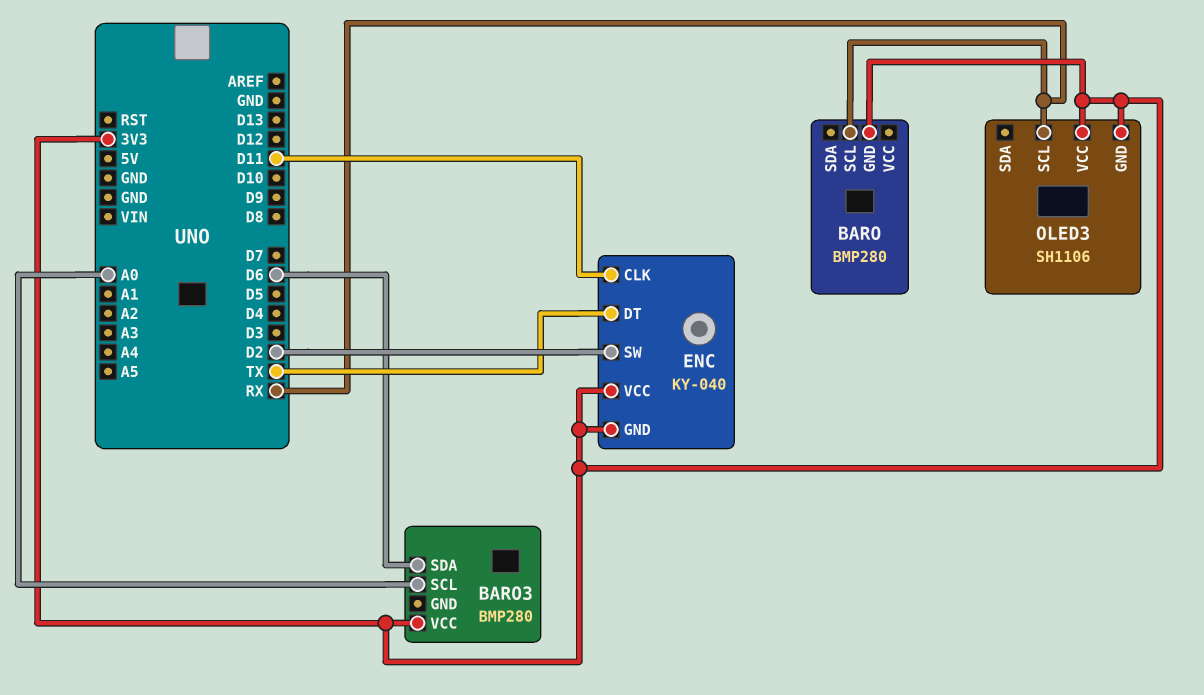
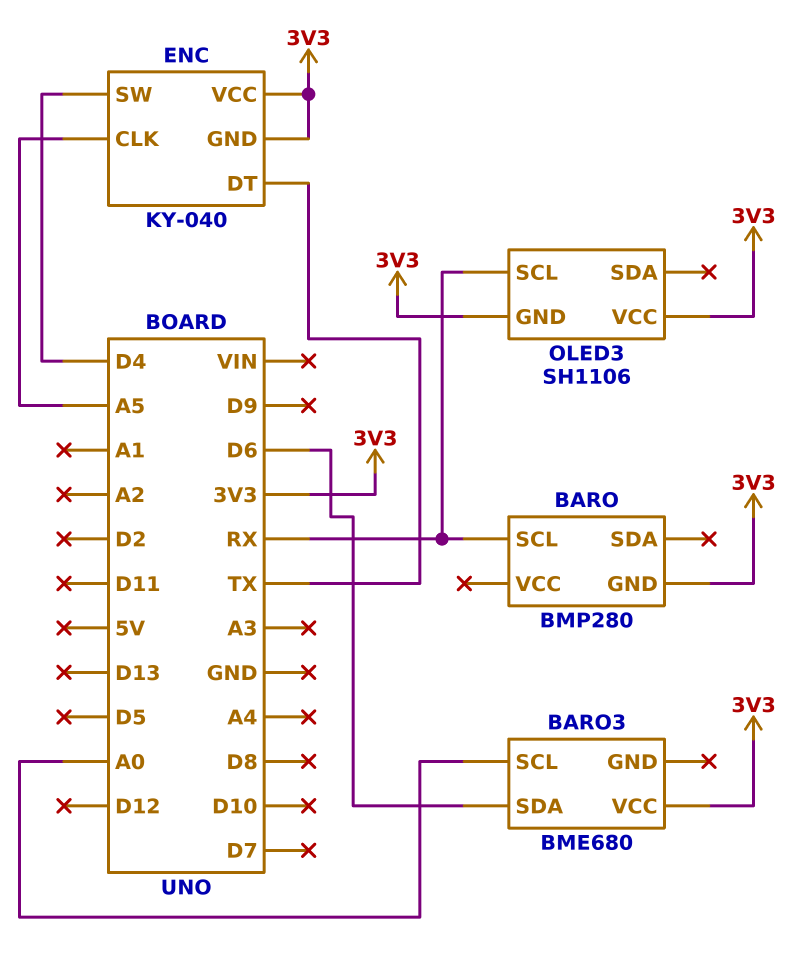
BARO3: BMP280 -> BME680
ENC pin CLK: D11 -> A5
ENC pin SW: D2 -> D4

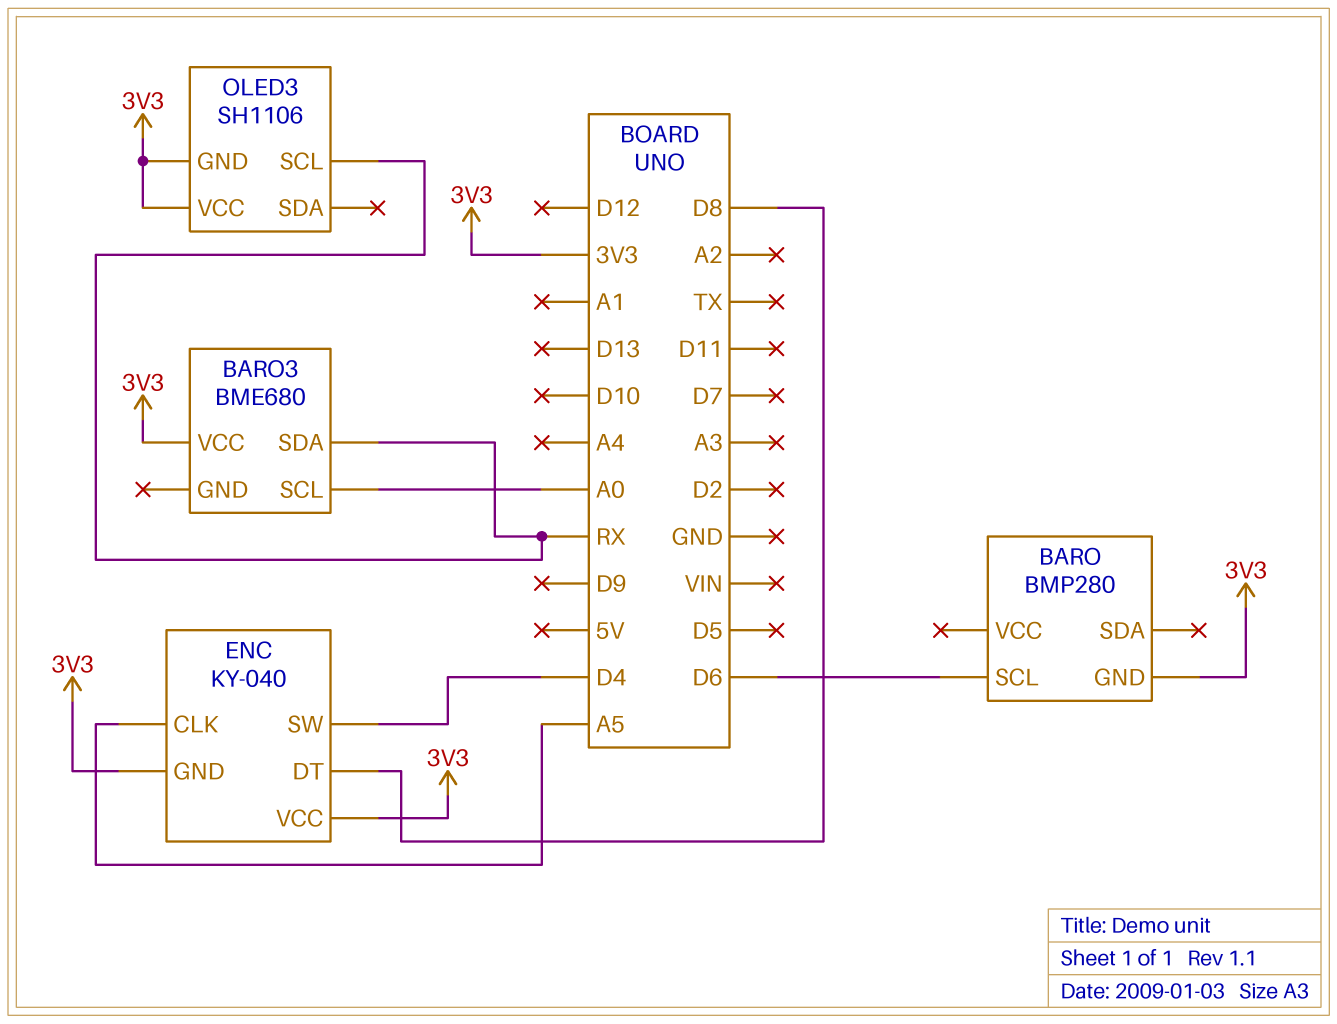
BARO pin SCL: RX -> D6
BARO3 pin SDA: D6 -> RX
ENC pin DT: TX -> D8

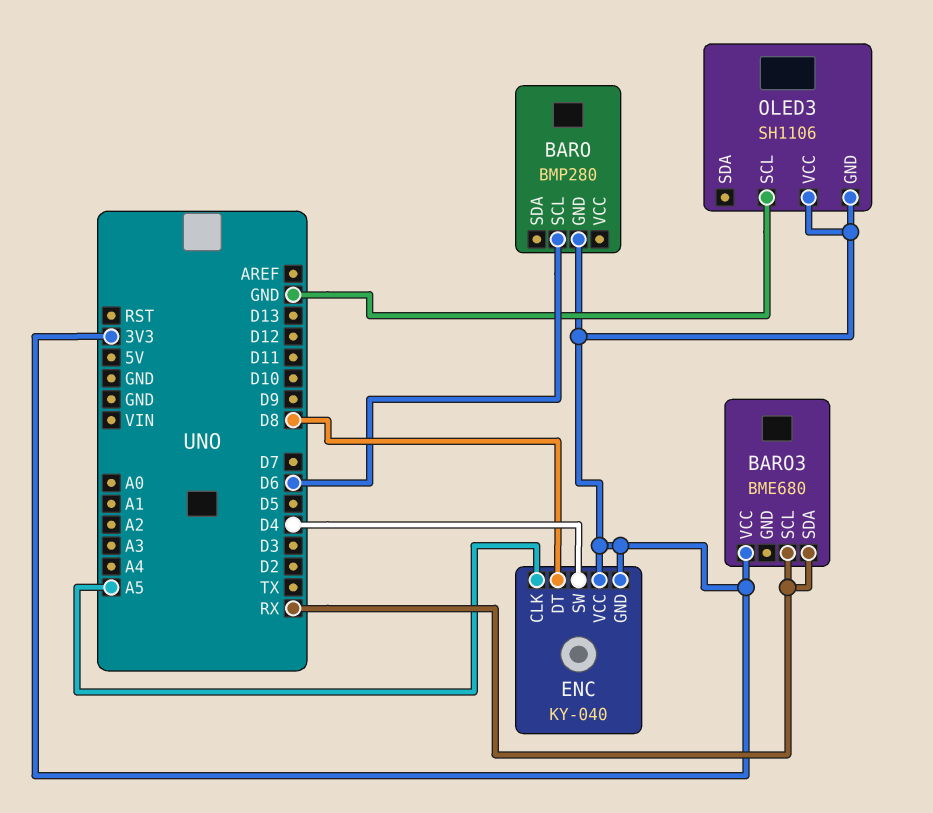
BARO3 pin SCL: A0 -> RX
OLED3 pin SCL: RX -> GND

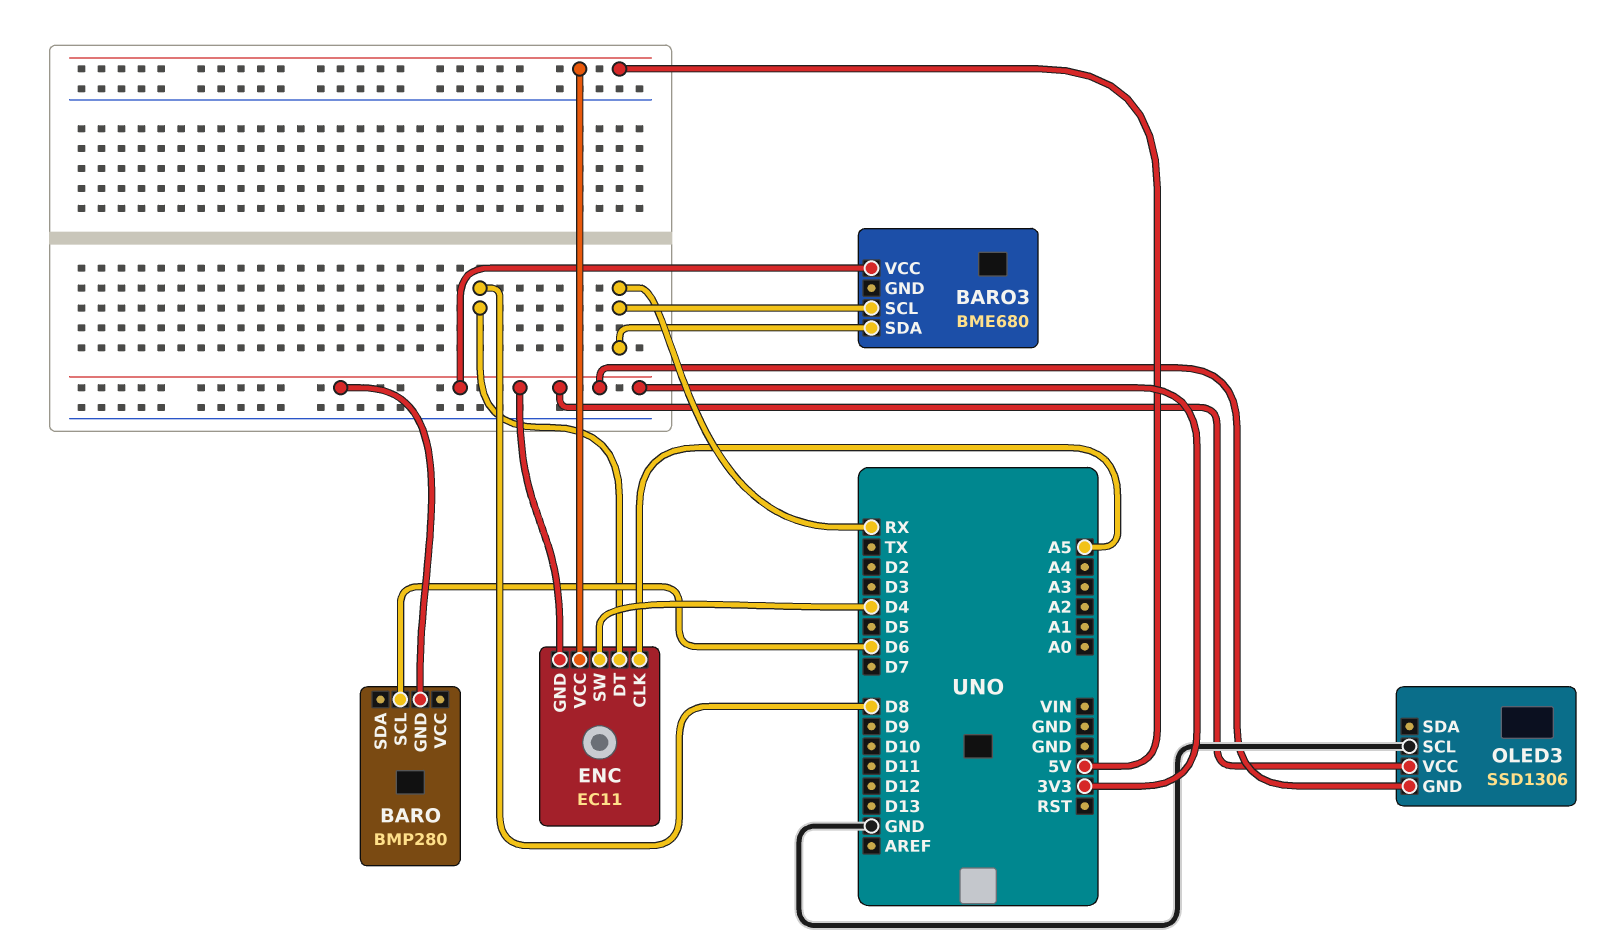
ENC: KY-040 -> EC11
ENC pin VCC: 3V3 -> 5V
OLED3: SH1106 -> SSD1306

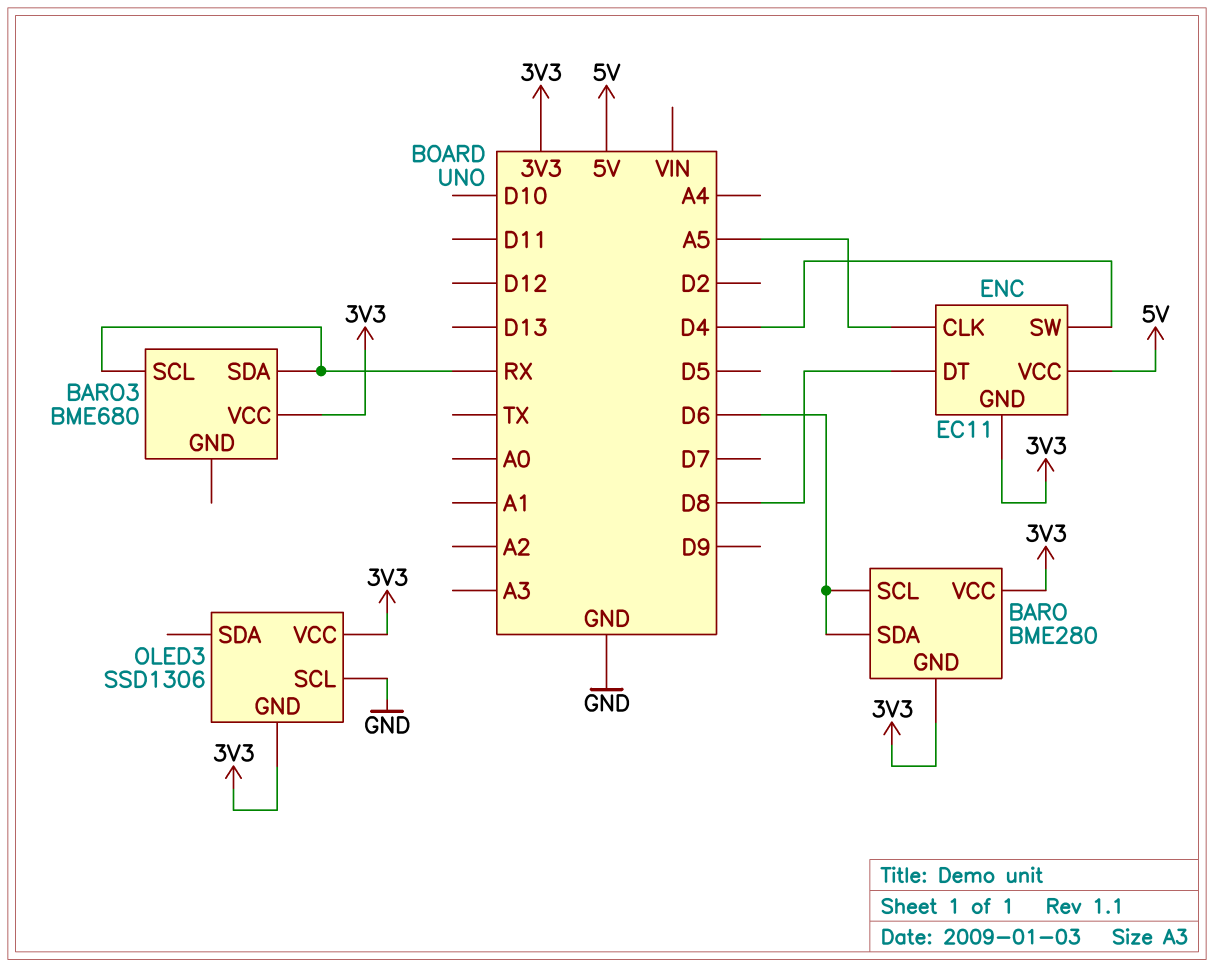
BARO: BMP280 -> BME280
BARO pin SDA: none -> D6
BARO pin VCC: none -> 3V3

